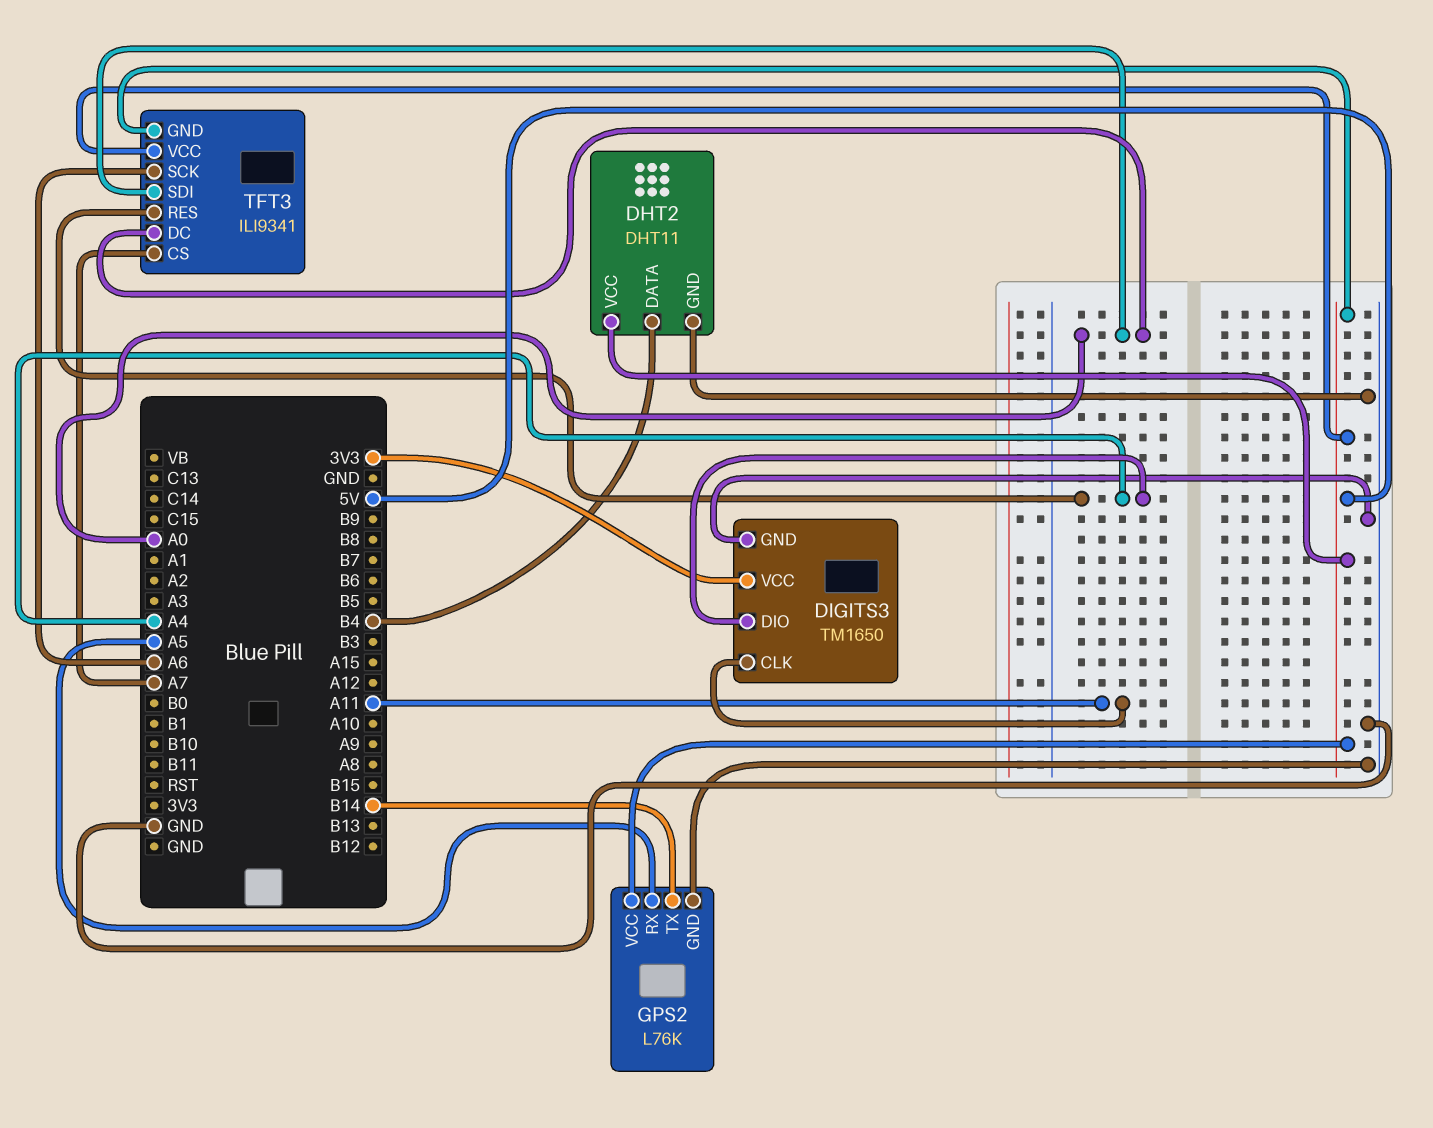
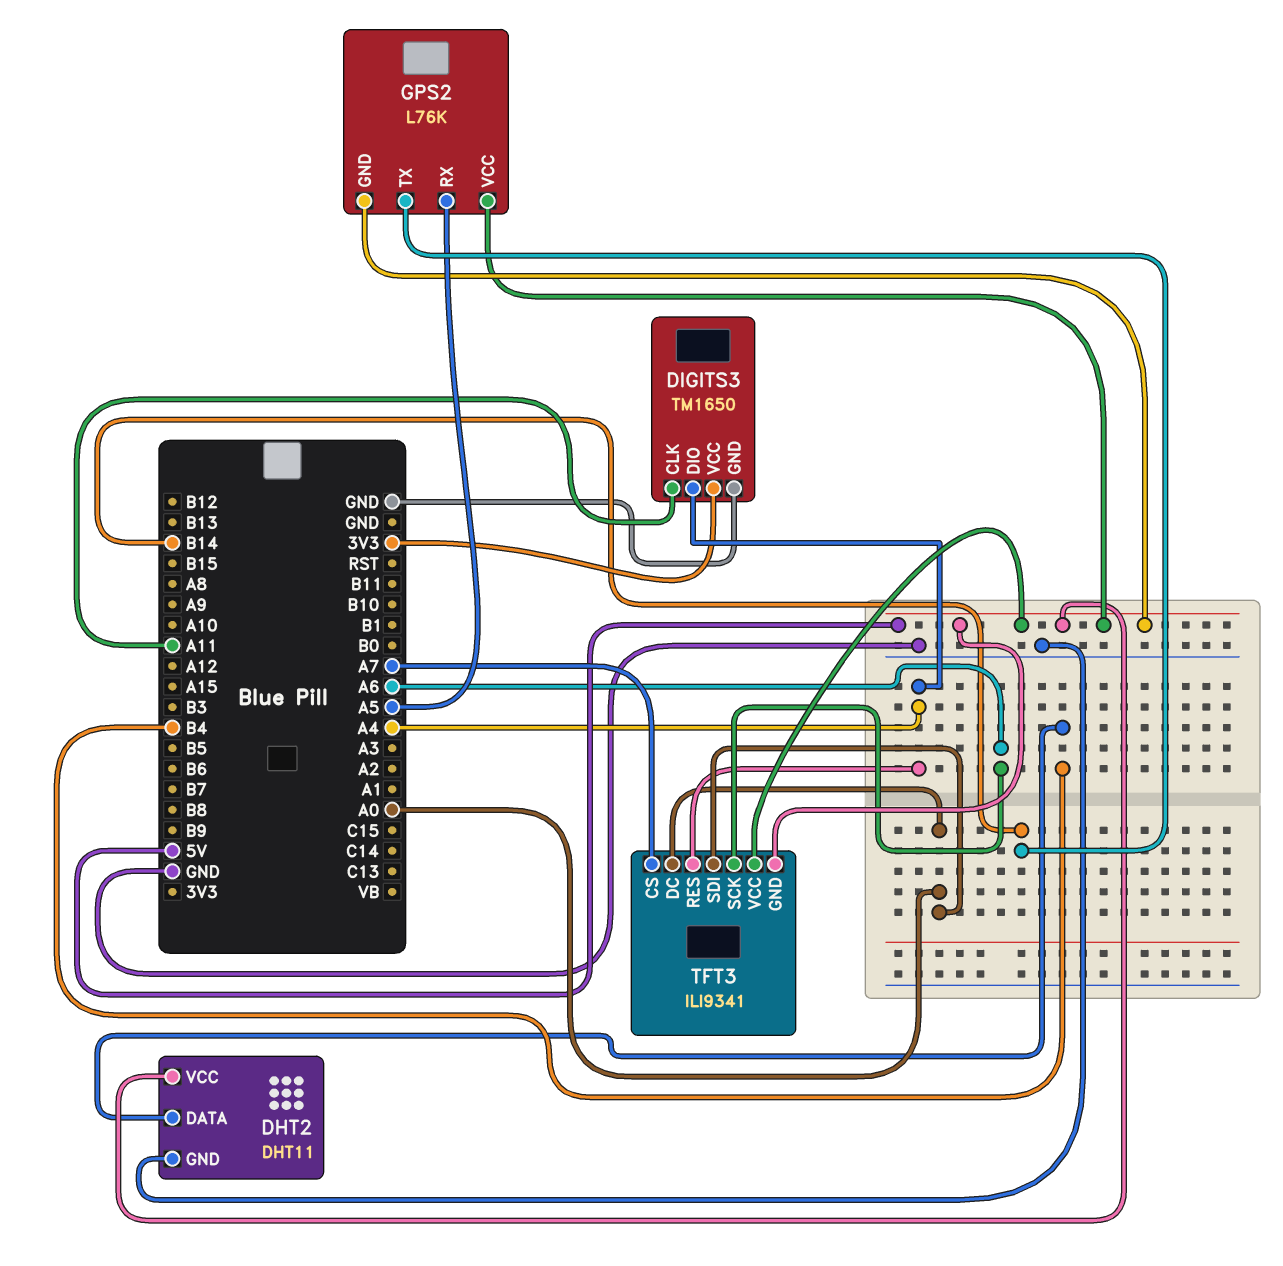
GPS2 pin GND: GND -> 5V

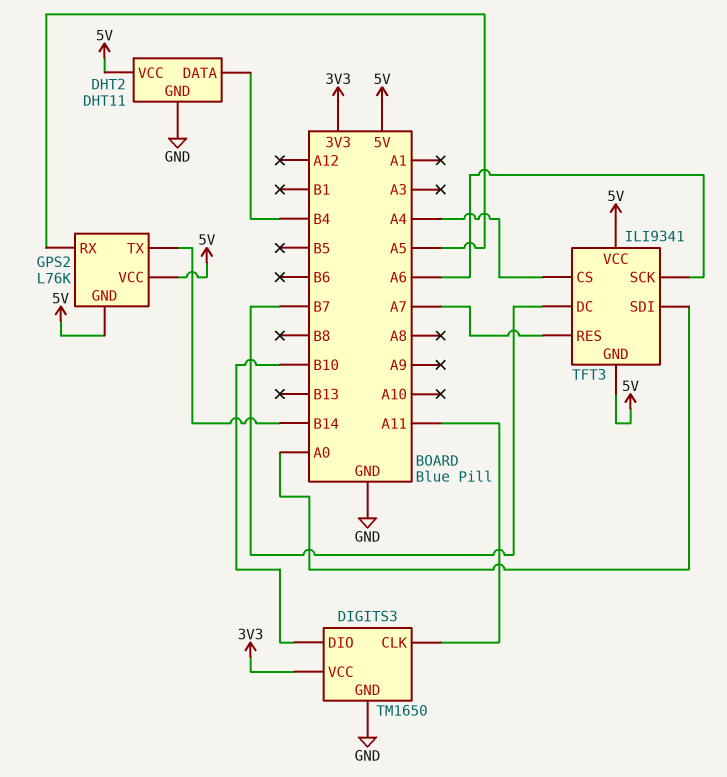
DIGITS3 pin DIO: A4 -> B10
TFT3 pin CS: A7 -> A4
TFT3 pin DC: A0 -> B7
TFT3 pin RES: A4 -> A7

